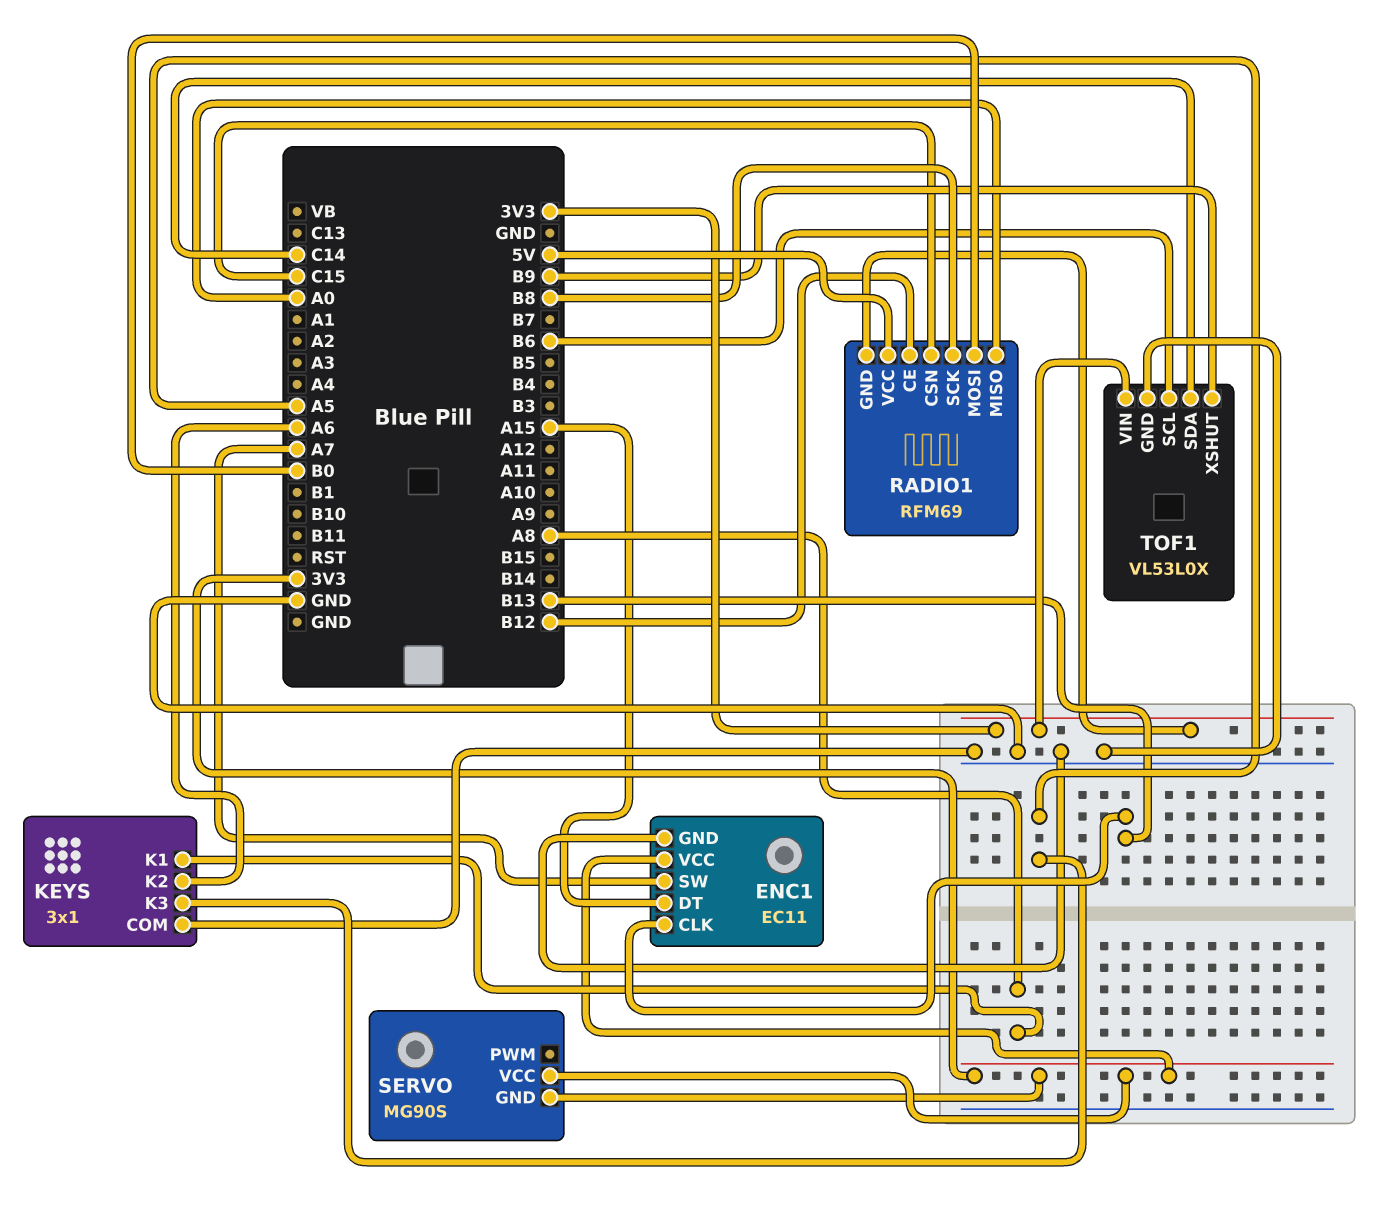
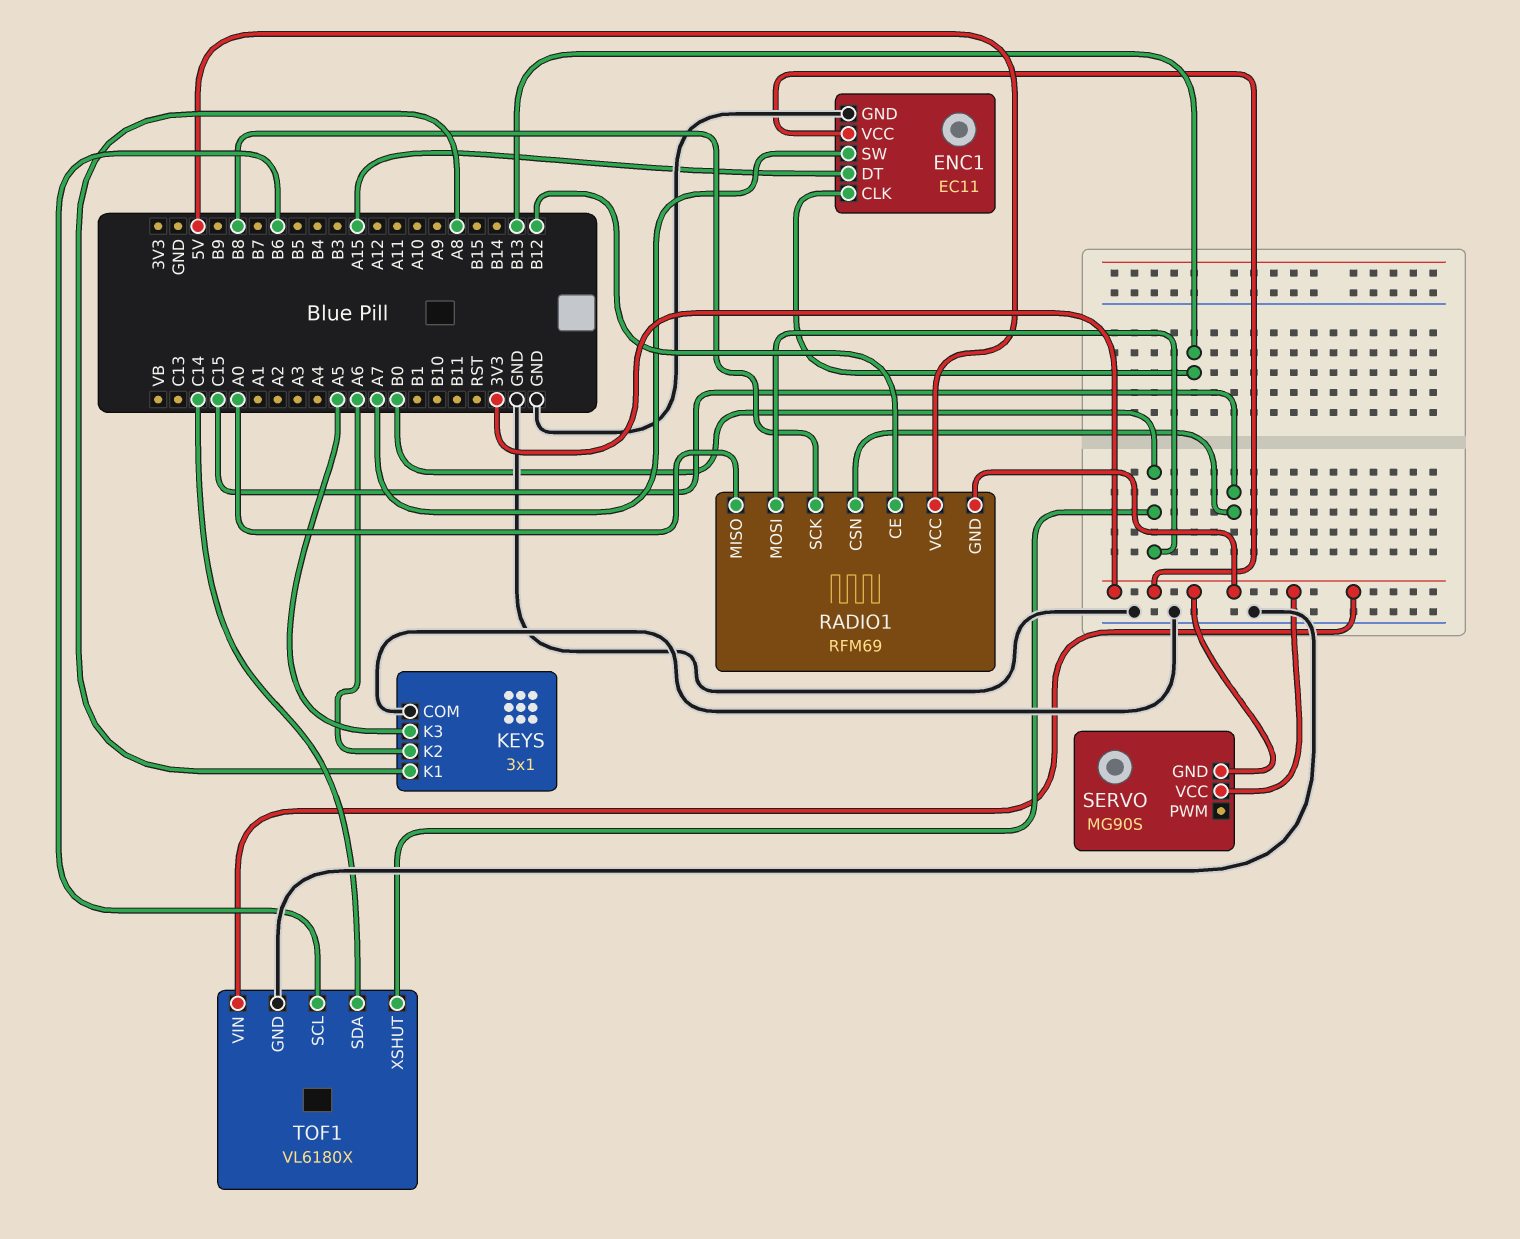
TOF1: VL53L0X -> VL6180X
TOF1 pin XSHUT: B9 -> B0

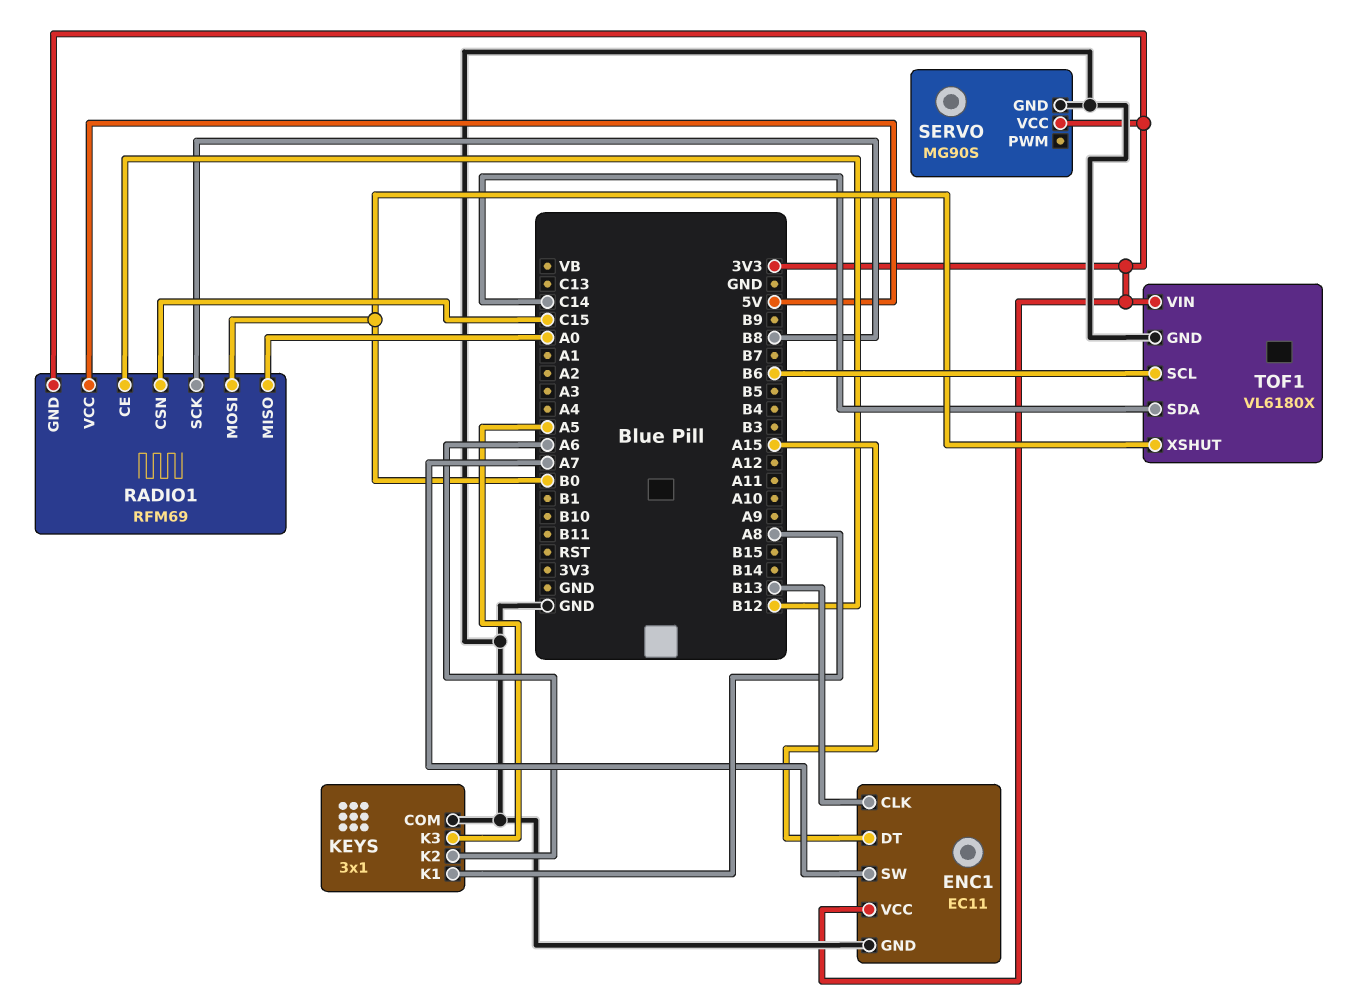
SERVO pin GND: 3V3 -> GND

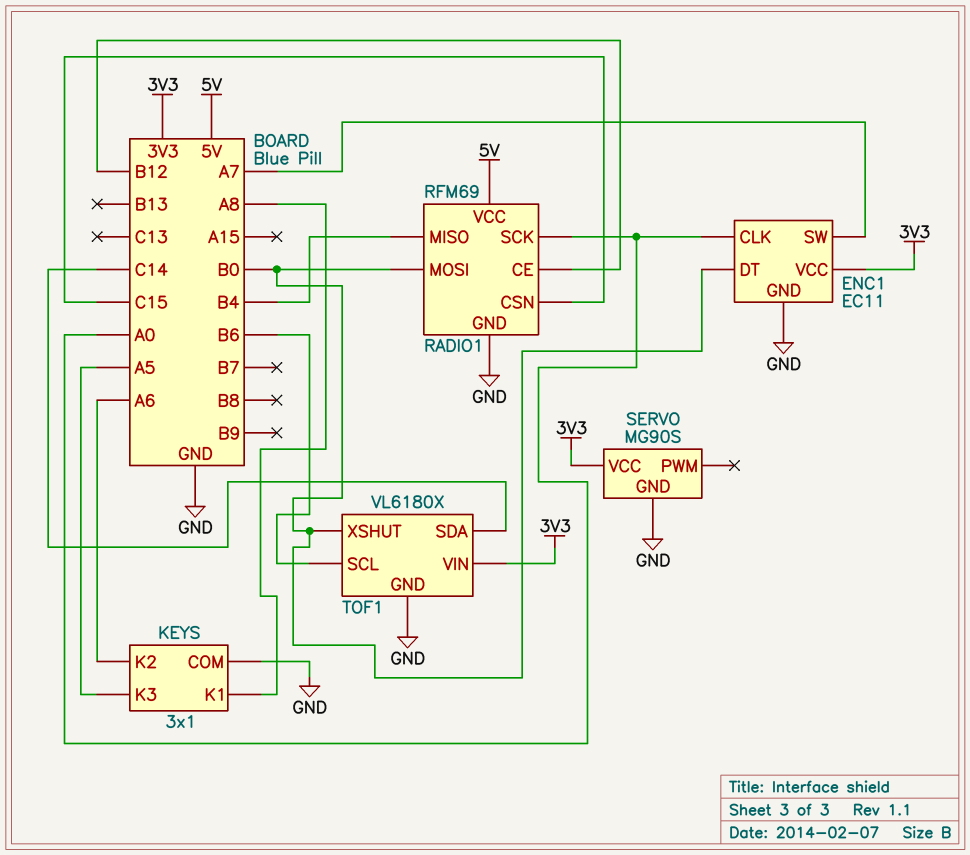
ENC1 pin CLK: B13 -> A0
ENC1 pin DT: A15 -> B0
RADIO1 pin GND: 3V3 -> GND
RADIO1 pin MISO: A0 -> B4
RADIO1 pin SCK: B8 -> A0

